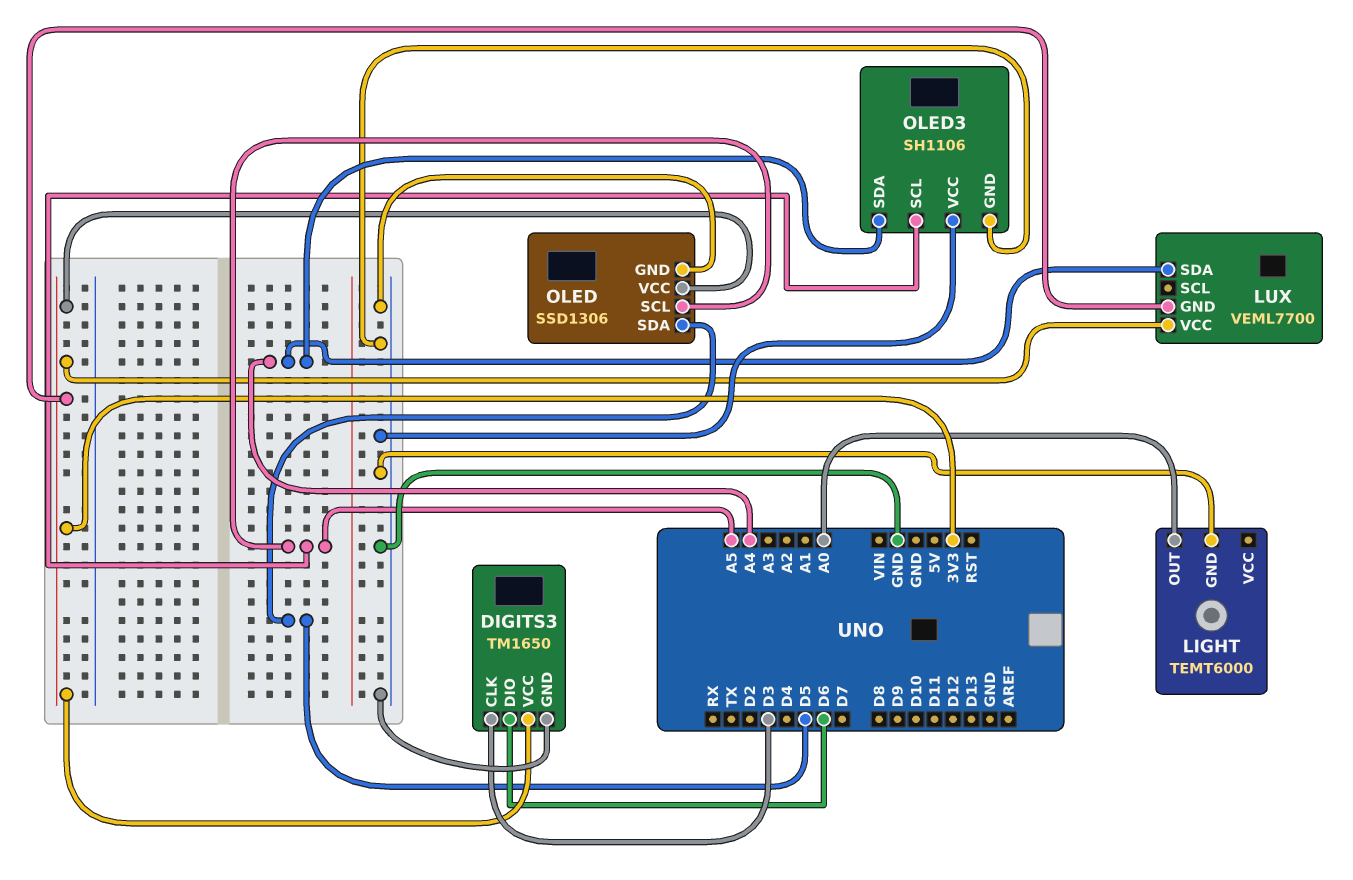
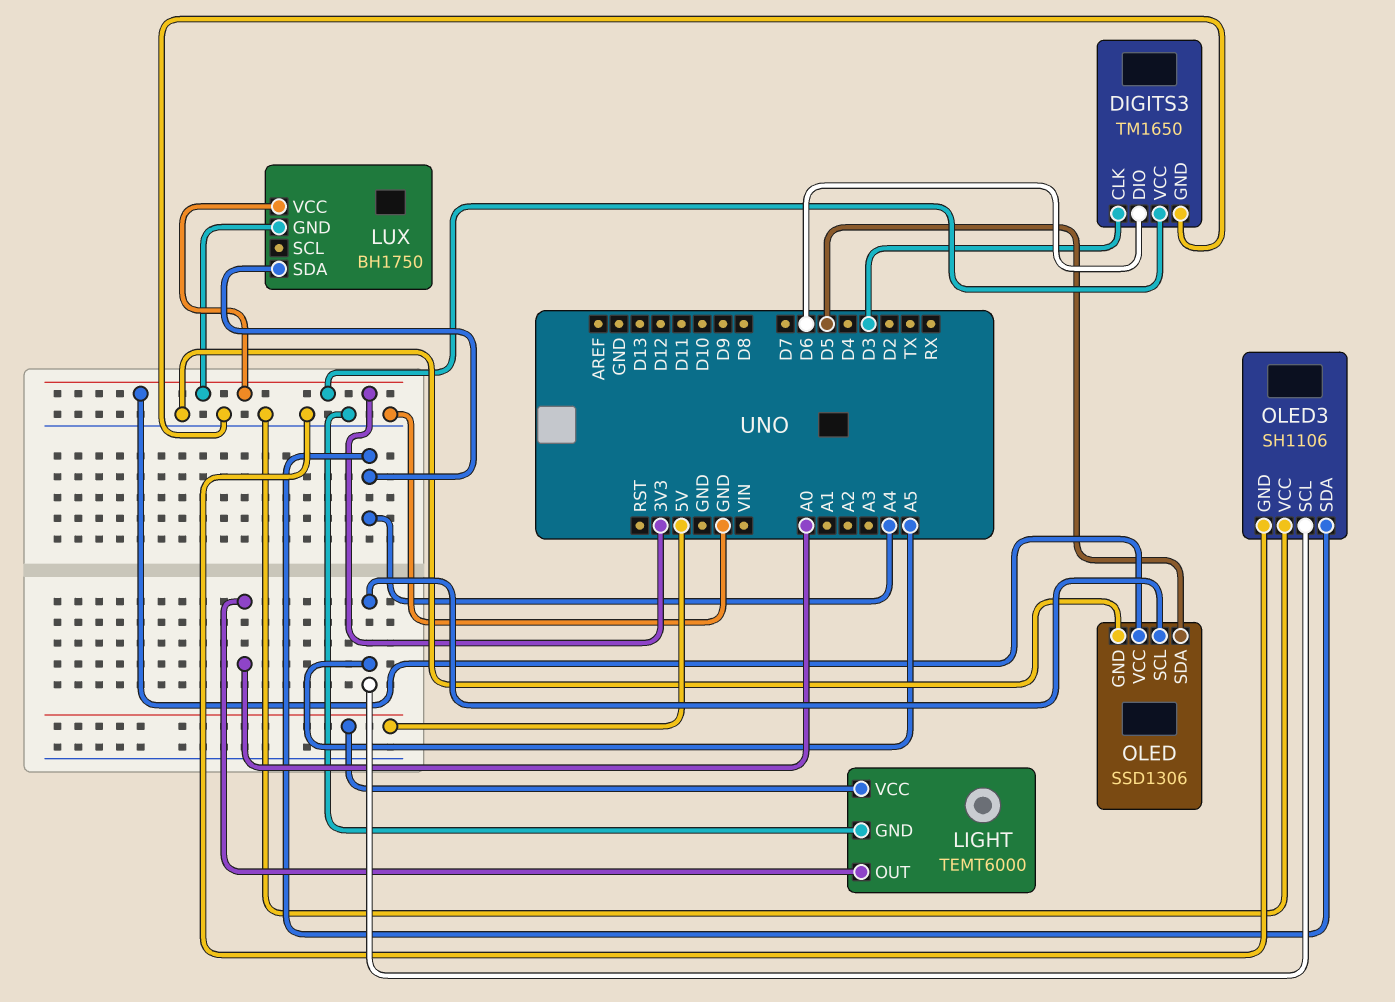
LIGHT pin VCC: none -> 5V
LUX: VEML7700 -> BH1750

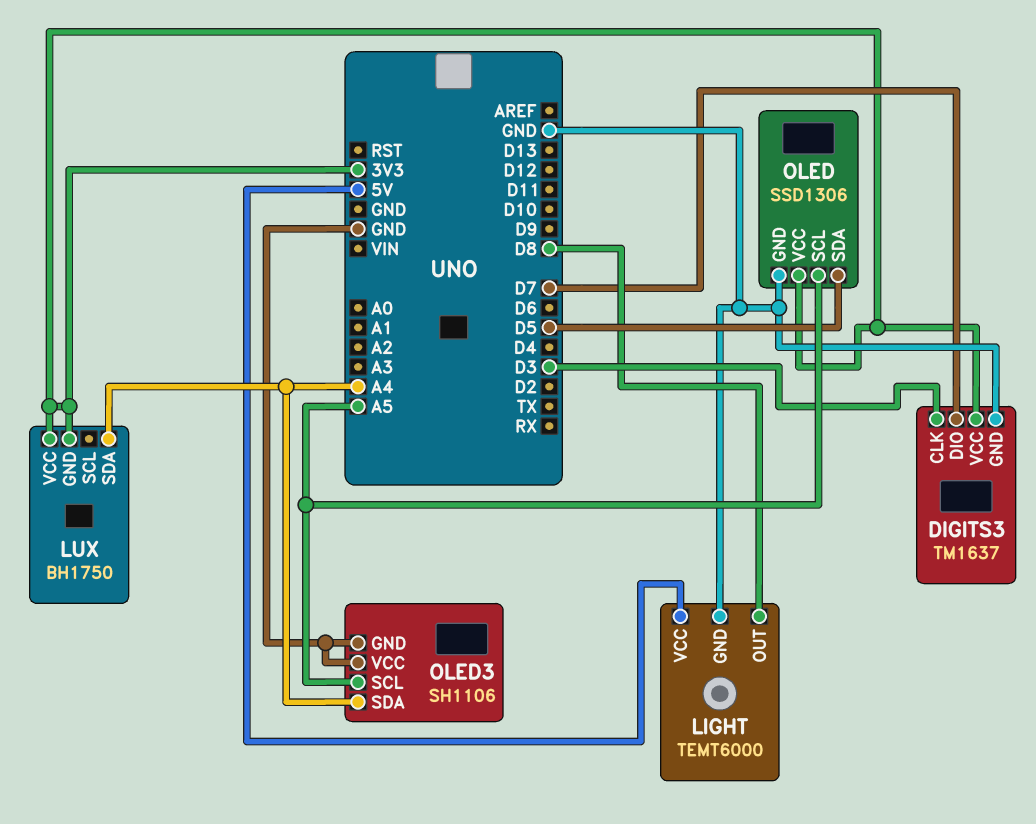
DIGITS3: TM1650 -> TM1637
DIGITS3 pin DIO: D6 -> D7
LIGHT pin OUT: A0 -> D8

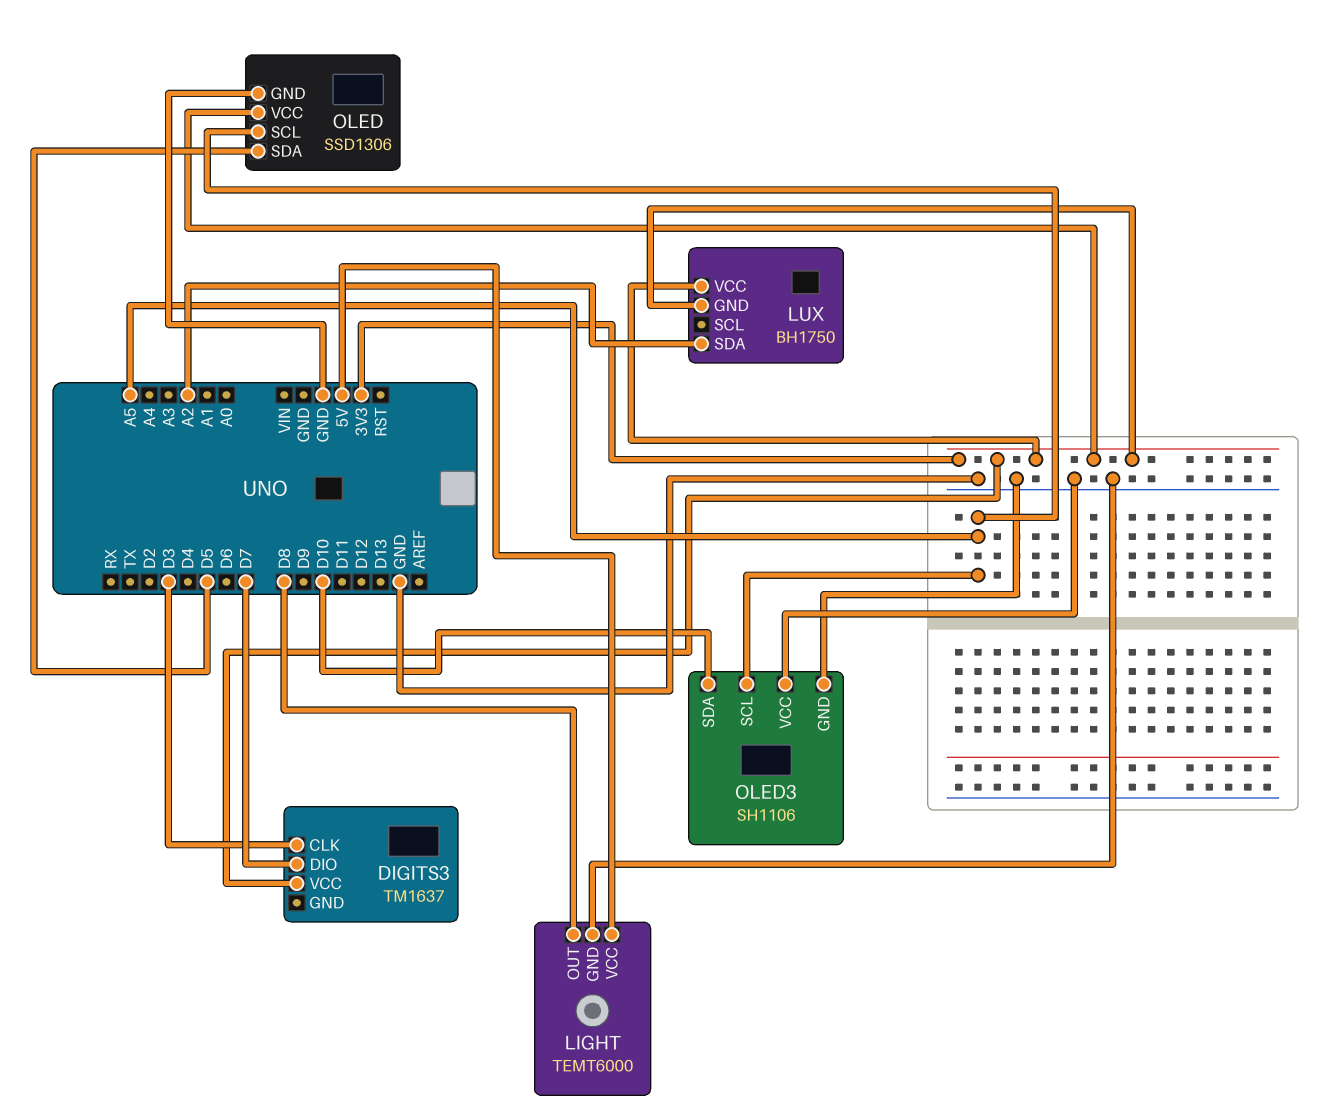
DIGITS3 pin GND: GND -> none
LUX pin SDA: A4 -> A2
OLED3 pin SDA: A4 -> D10

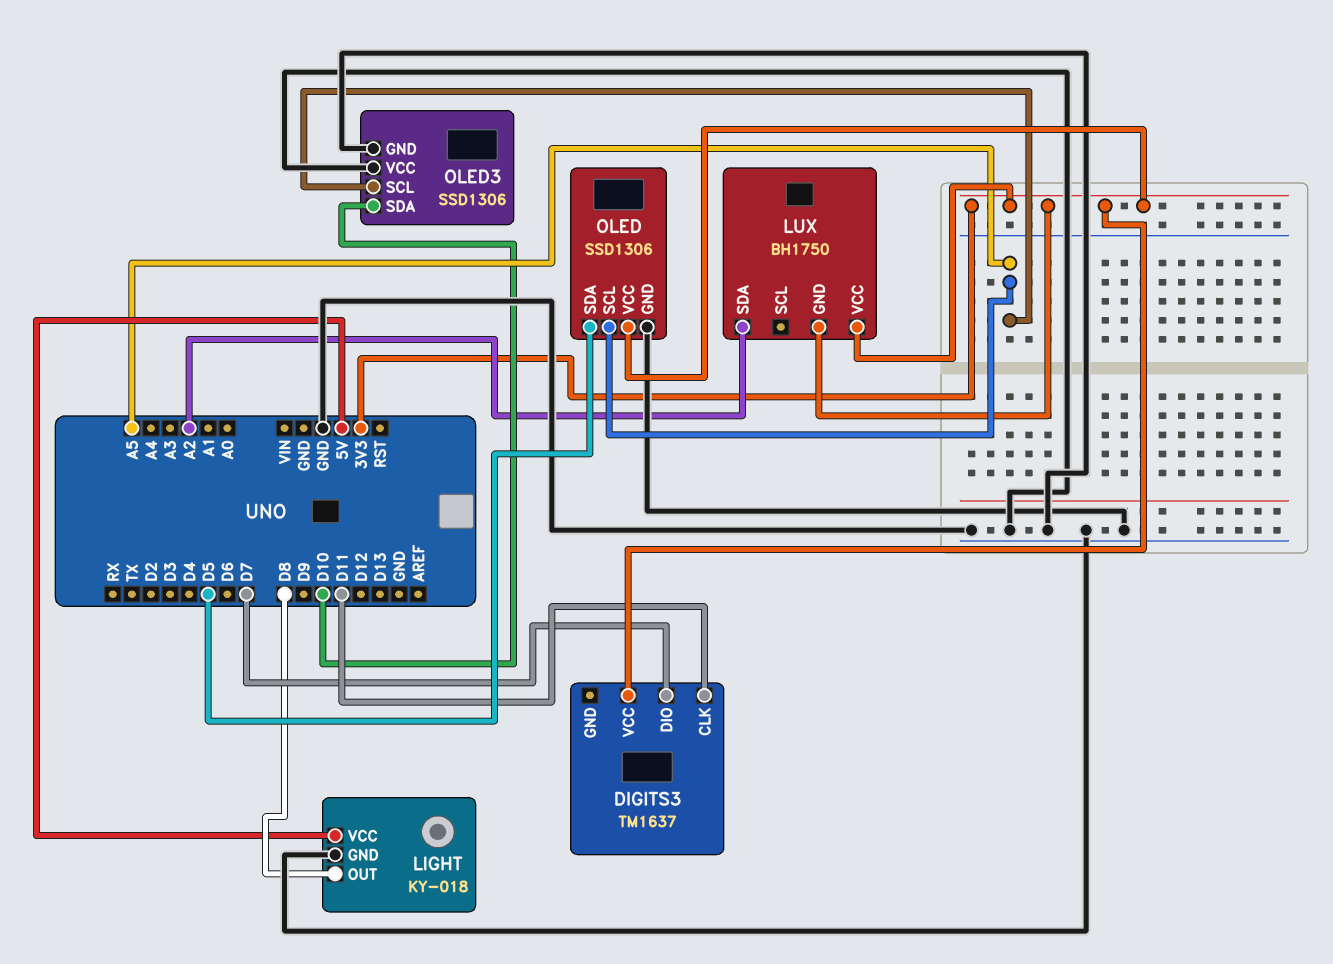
DIGITS3 pin CLK: D3 -> D11
LIGHT: TEMT6000 -> KY-018
OLED3: SH1106 -> SSD1306

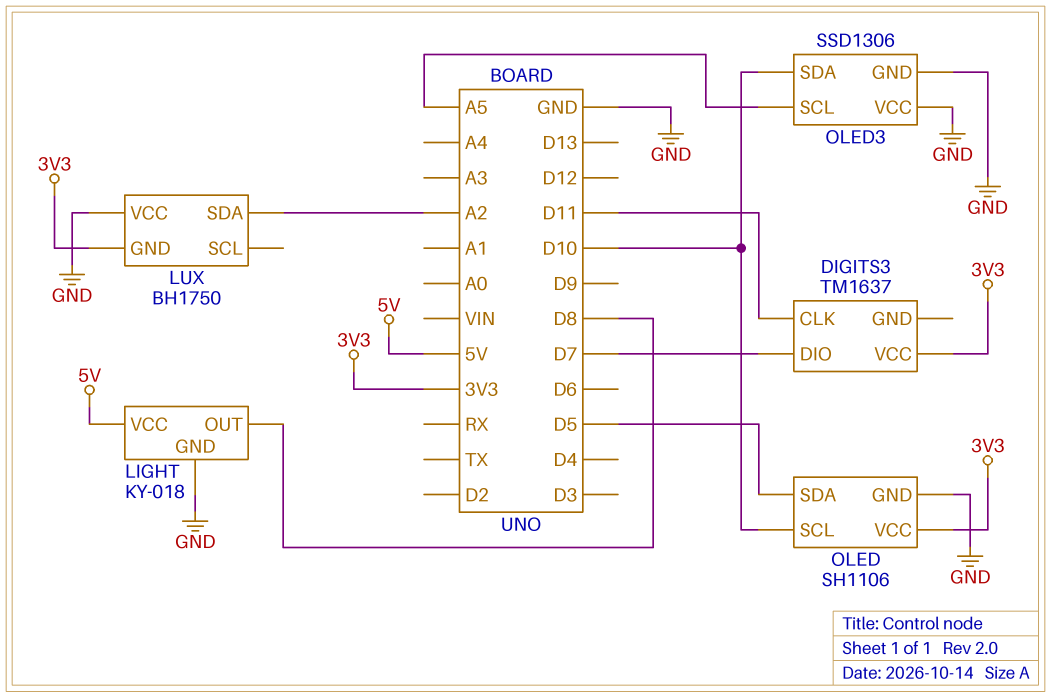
LUX pin VCC: 3V3 -> GND
OLED: SSD1306 -> SH1106
OLED pin SCL: A5 -> D10

